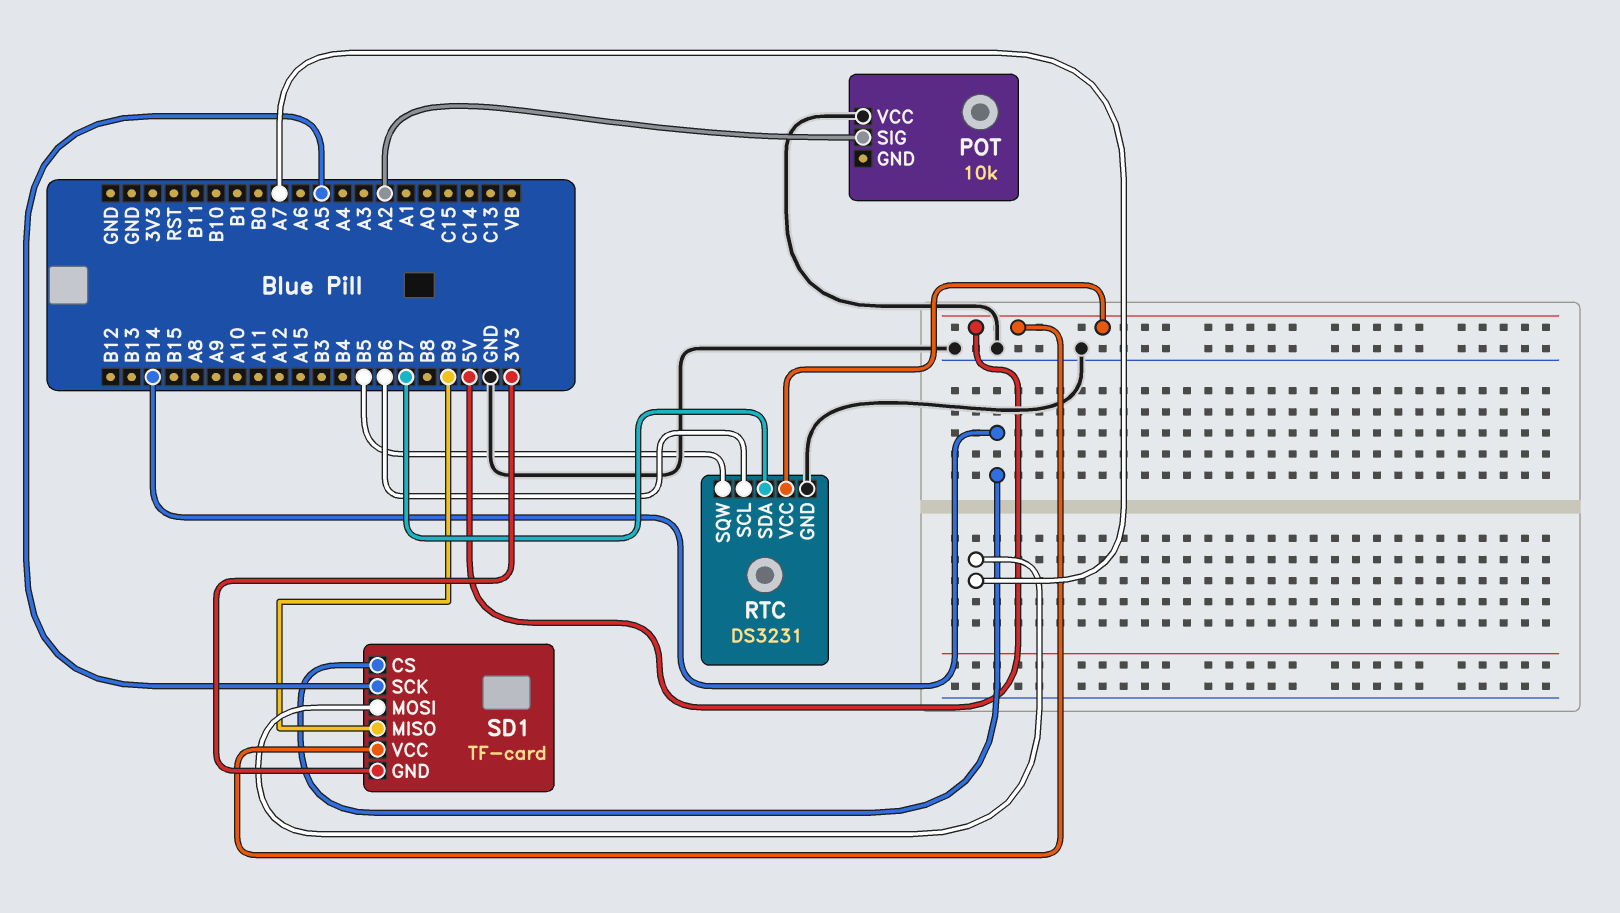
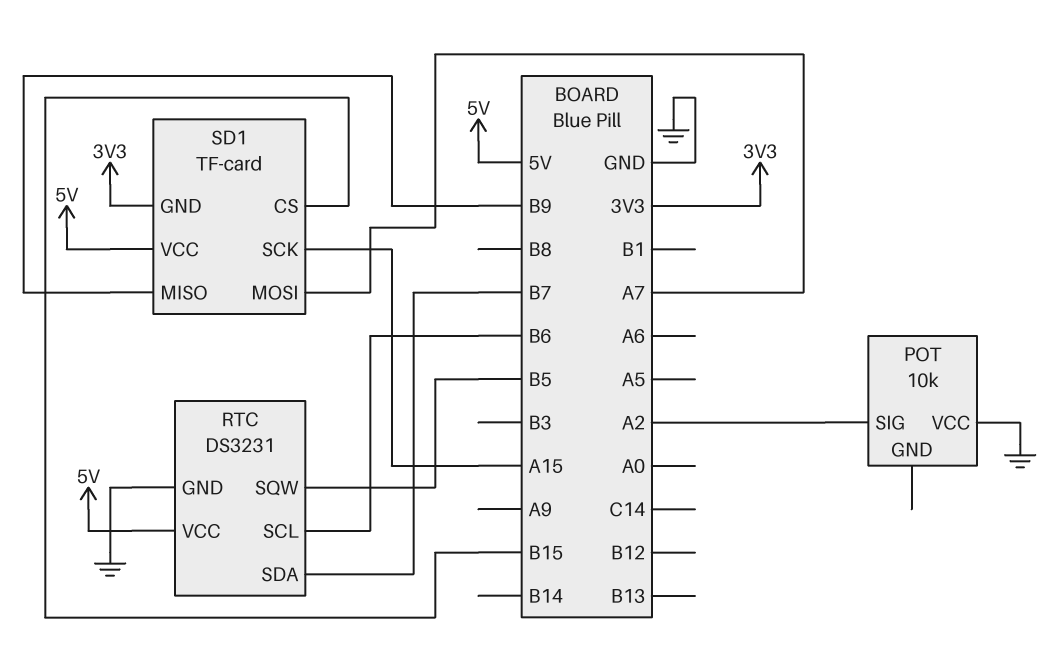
SD1 pin CS: B14 -> B15
SD1 pin SCK: A5 -> A15

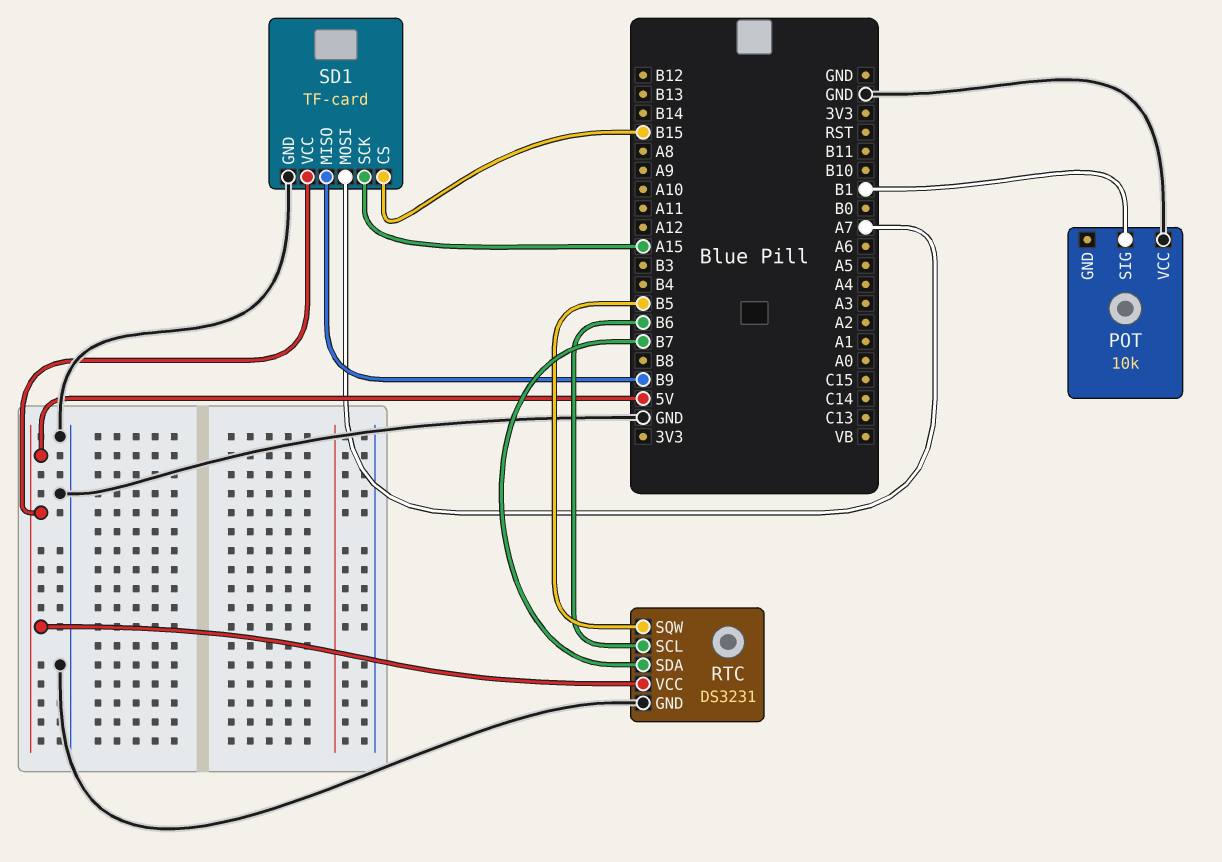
POT pin SIG: A2 -> B1
SD1 pin GND: 3V3 -> GND

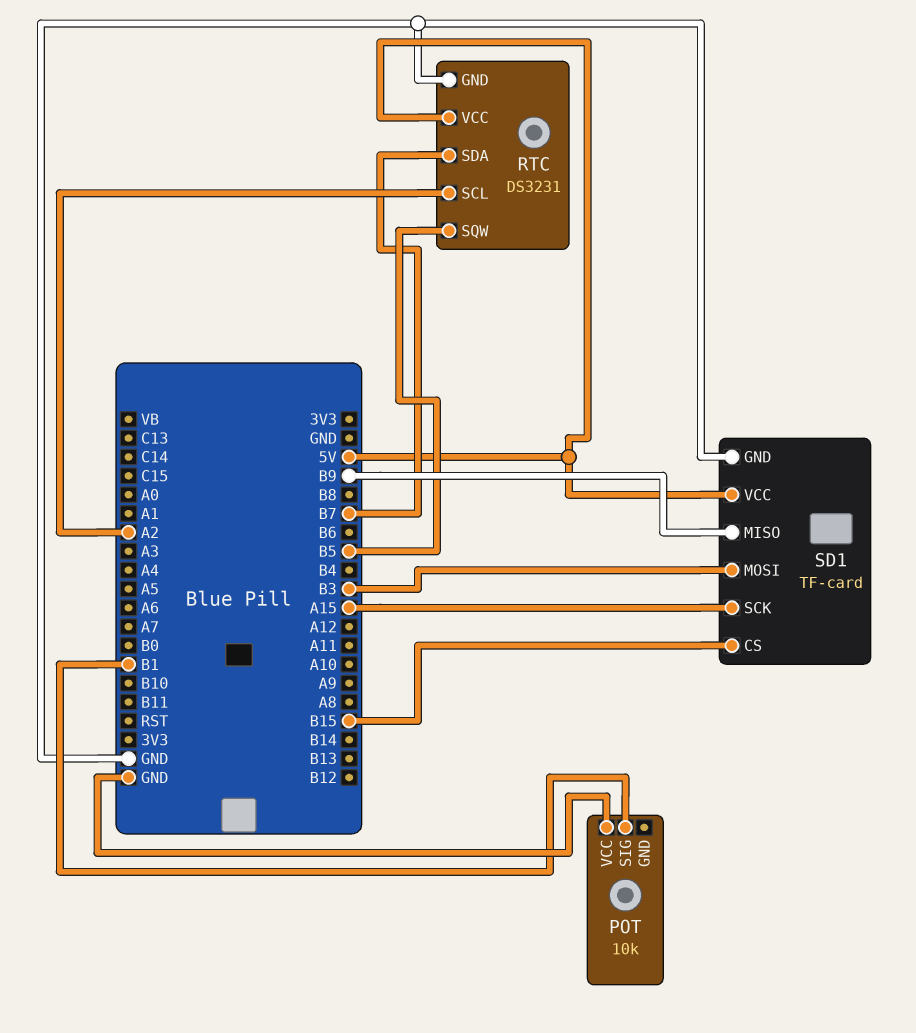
RTC pin SCL: B6 -> A2
SD1 pin MOSI: A7 -> B3

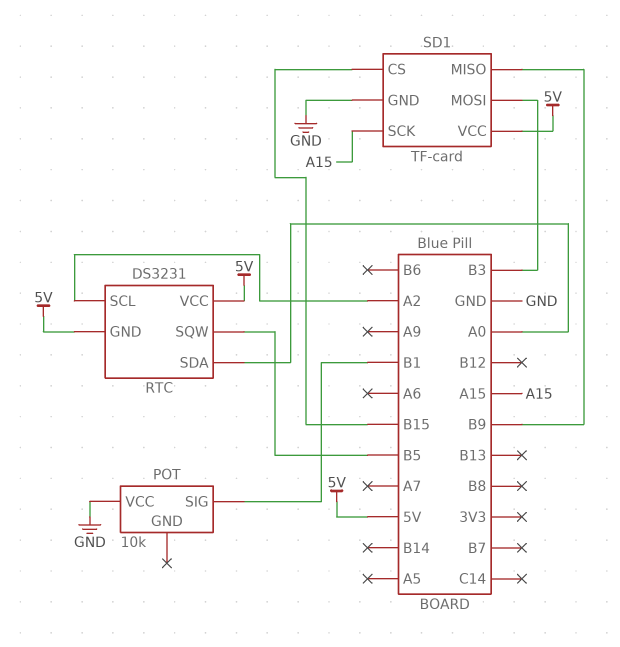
RTC pin GND: GND -> 5V
RTC pin SDA: B7 -> A0

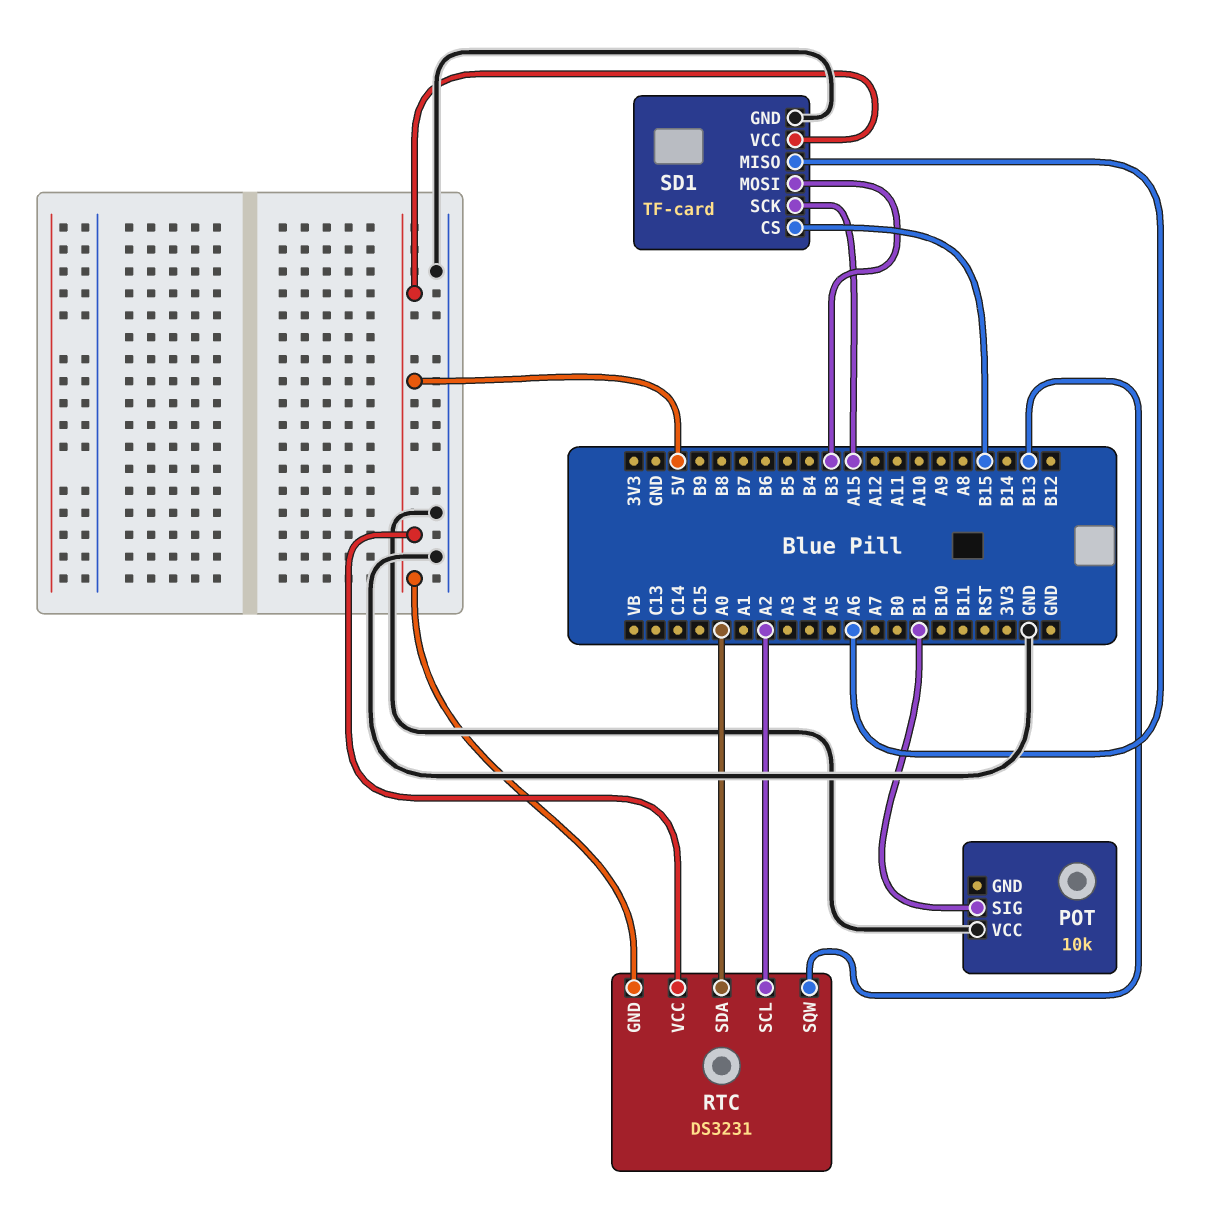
RTC pin SQW: B5 -> B13
SD1 pin MISO: B9 -> A6

